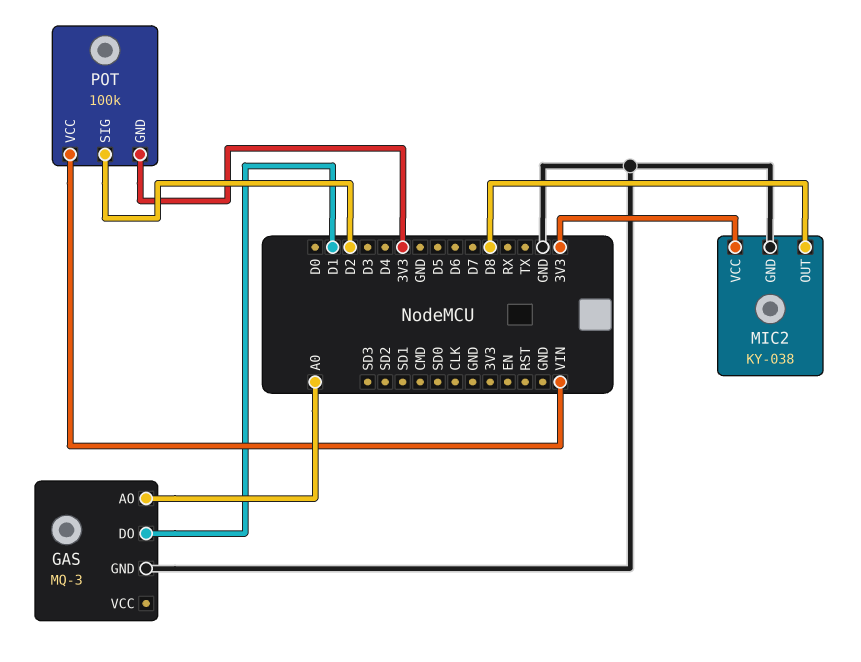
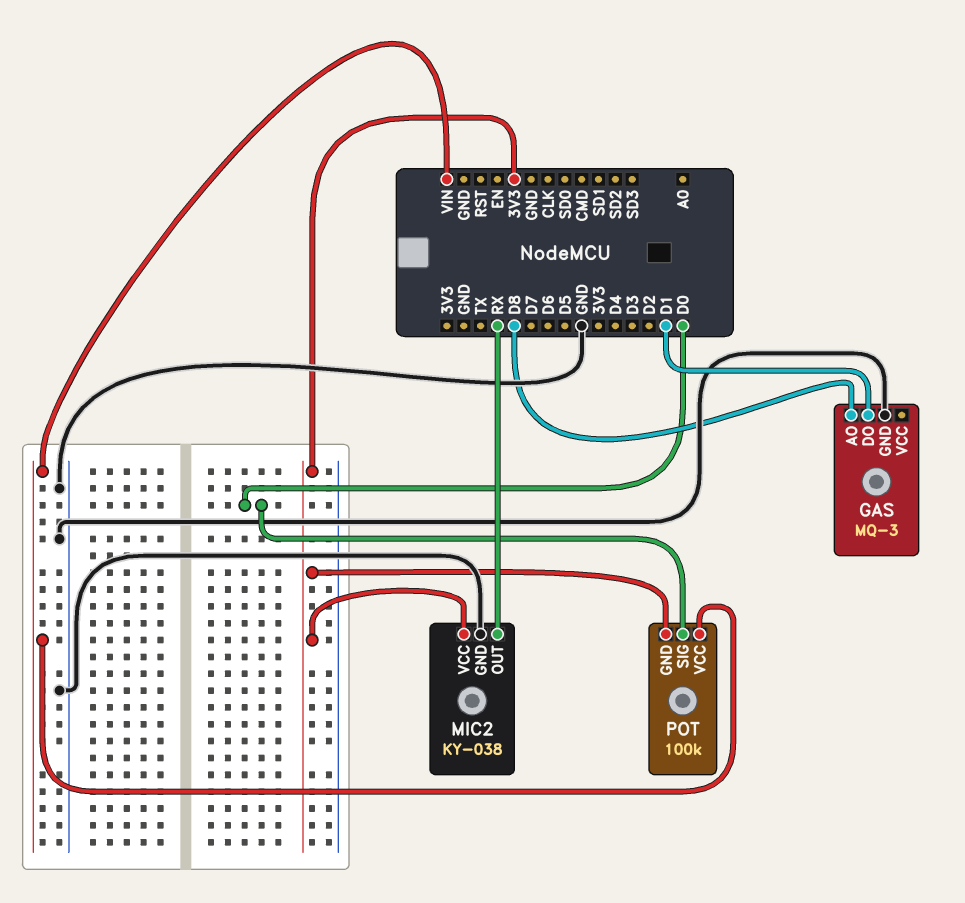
GAS pin AO: A0 -> D8
MIC2 pin OUT: D8 -> RX
POT pin SIG: D2 -> D0

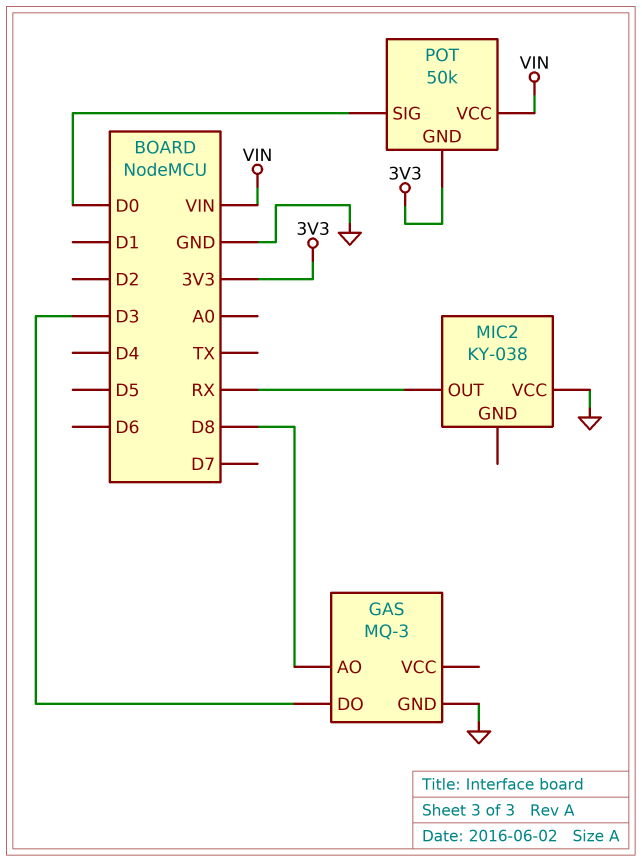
GAS pin DO: D1 -> D3
MIC2 pin GND: GND -> none
MIC2 pin VCC: 3V3 -> GND
POT: 100k -> 50k

